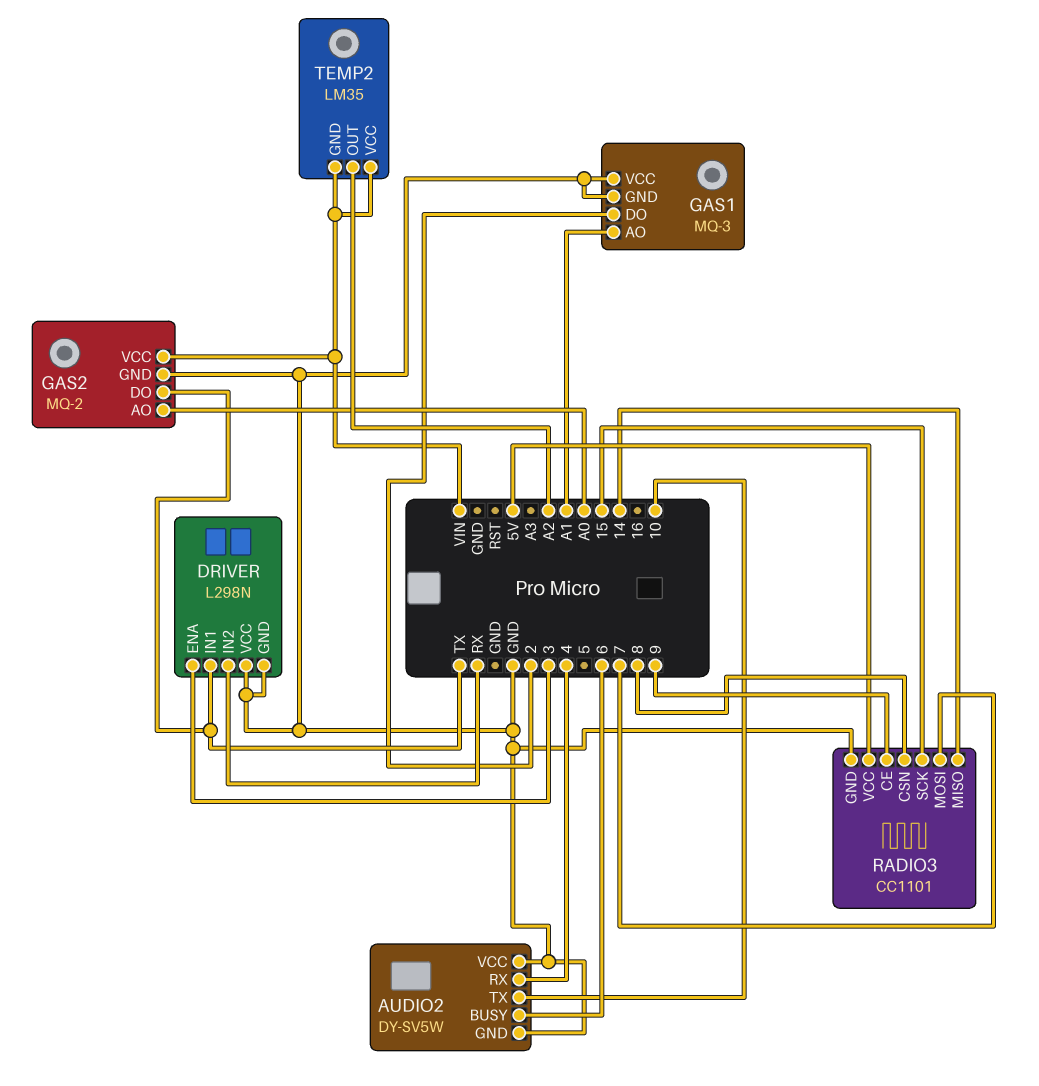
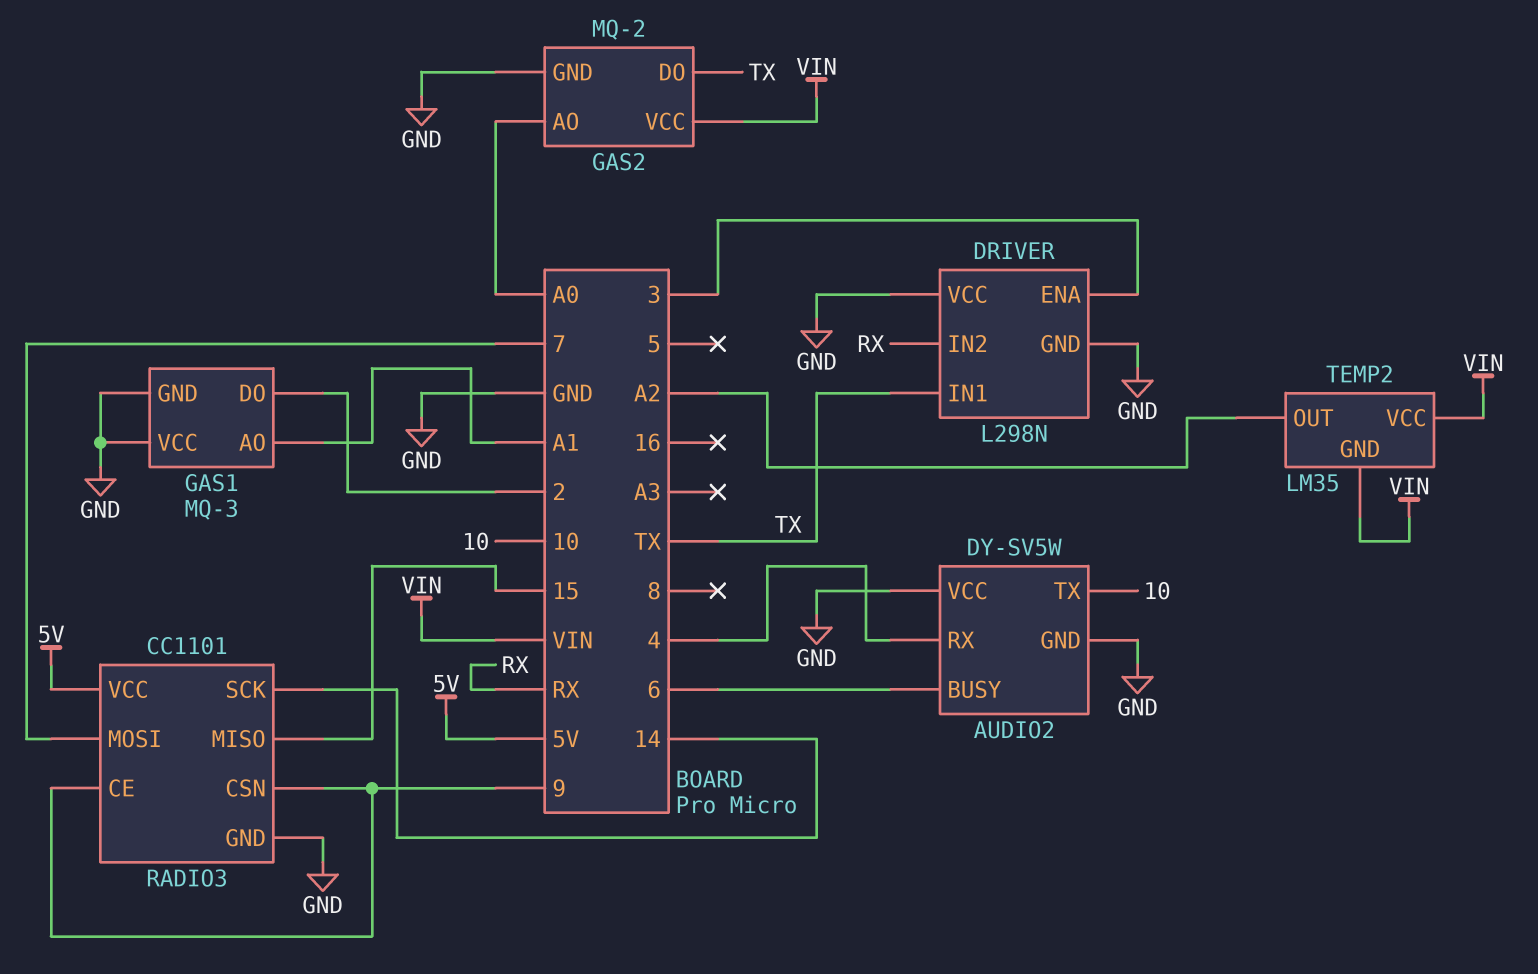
RADIO3 pin CSN: 8 -> 9
RADIO3 pin MISO: 14 -> 15
RADIO3 pin SCK: 15 -> 14

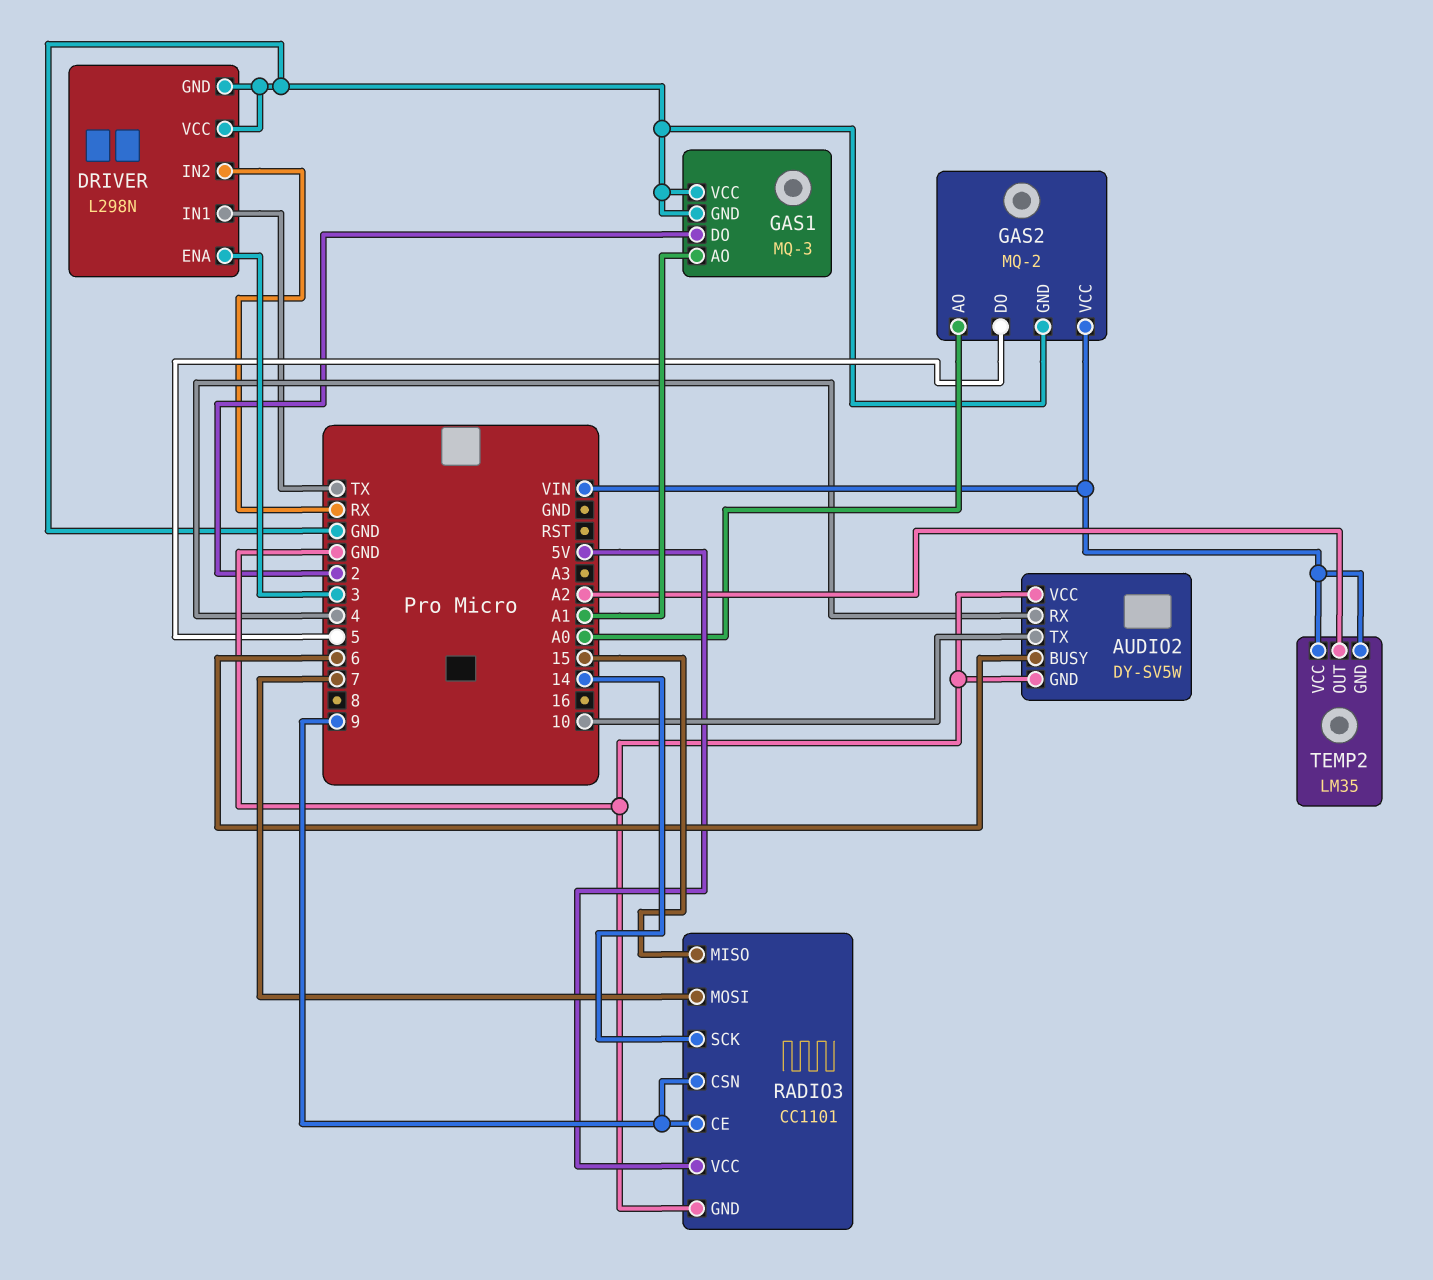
GAS2 pin DO: TX -> 5

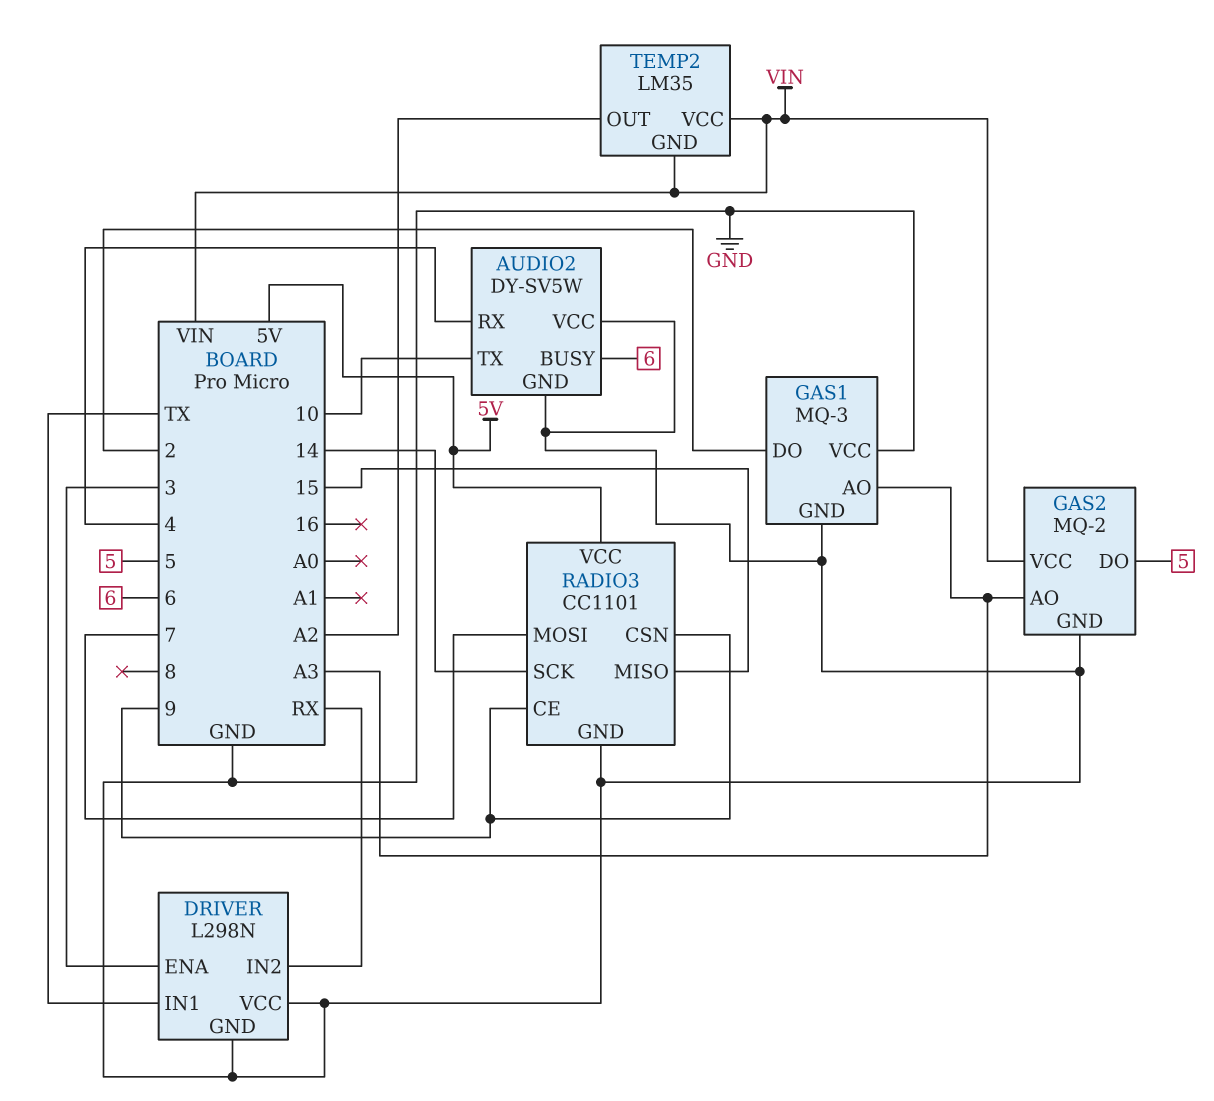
GAS1 pin AO: A1 -> A3
GAS2 pin AO: A0 -> A3

